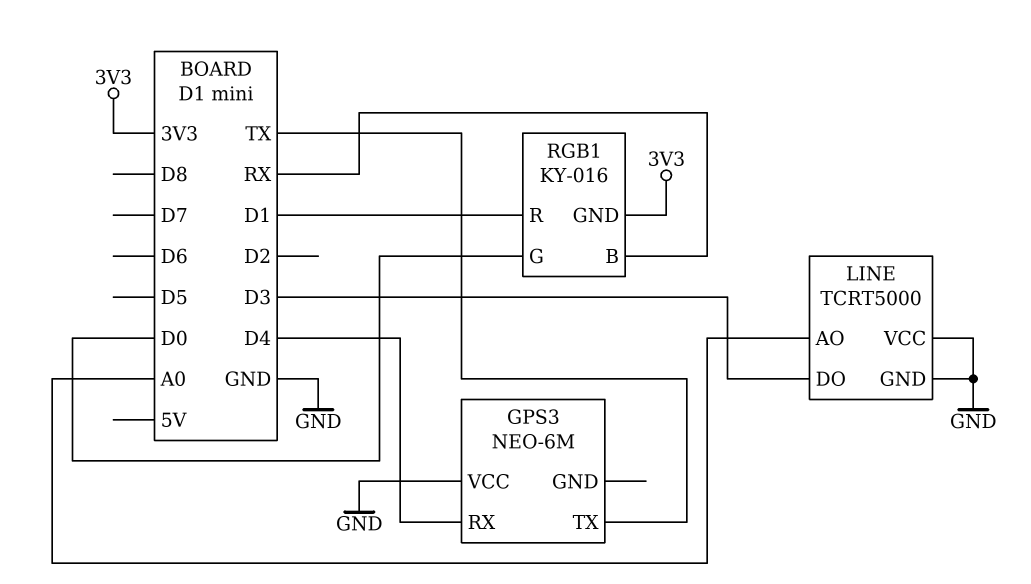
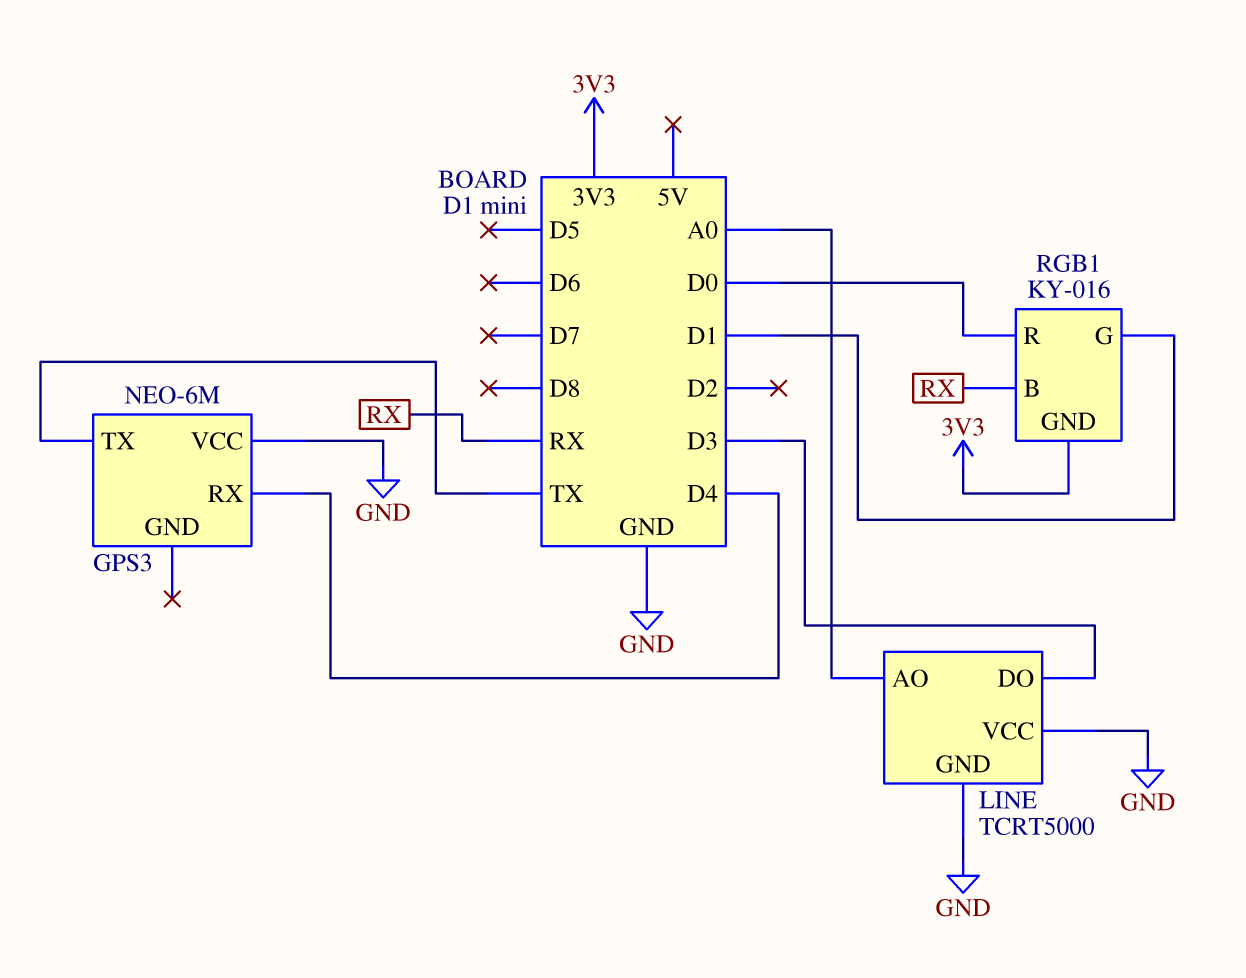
RGB1 pin G: D0 -> D1
RGB1 pin R: D1 -> D0

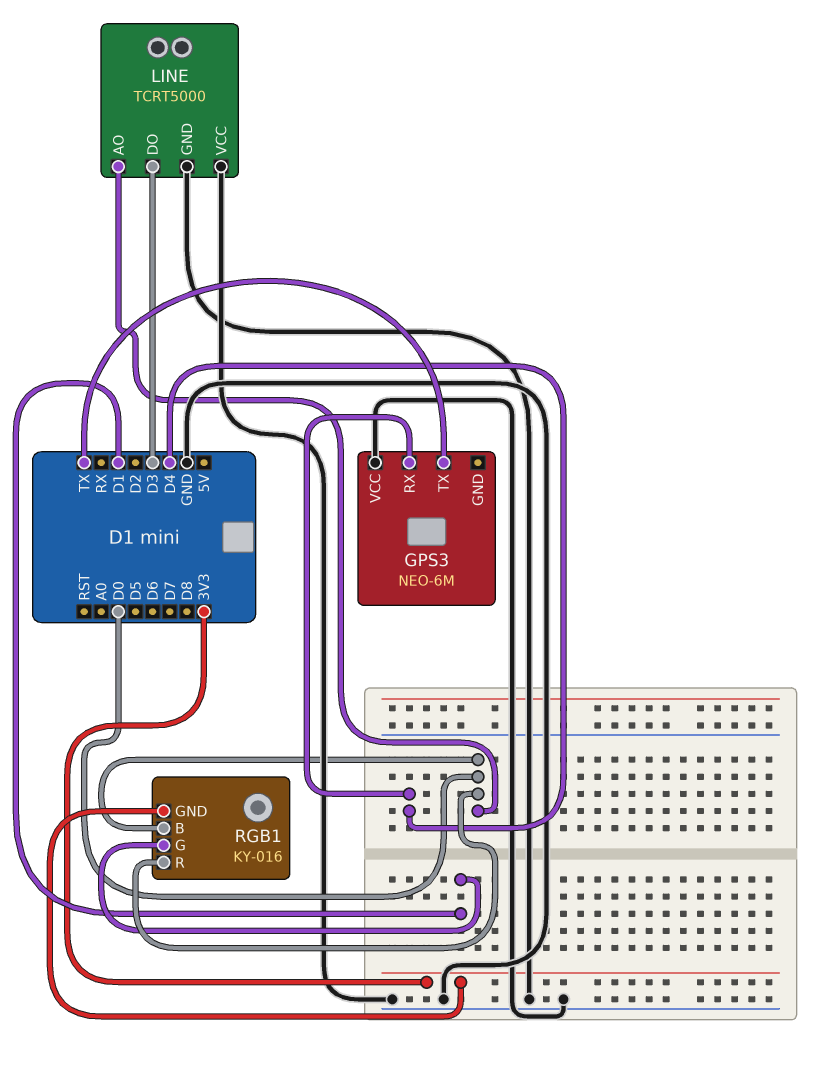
LINE pin AO: A0 -> D0
RGB1 pin B: RX -> D0

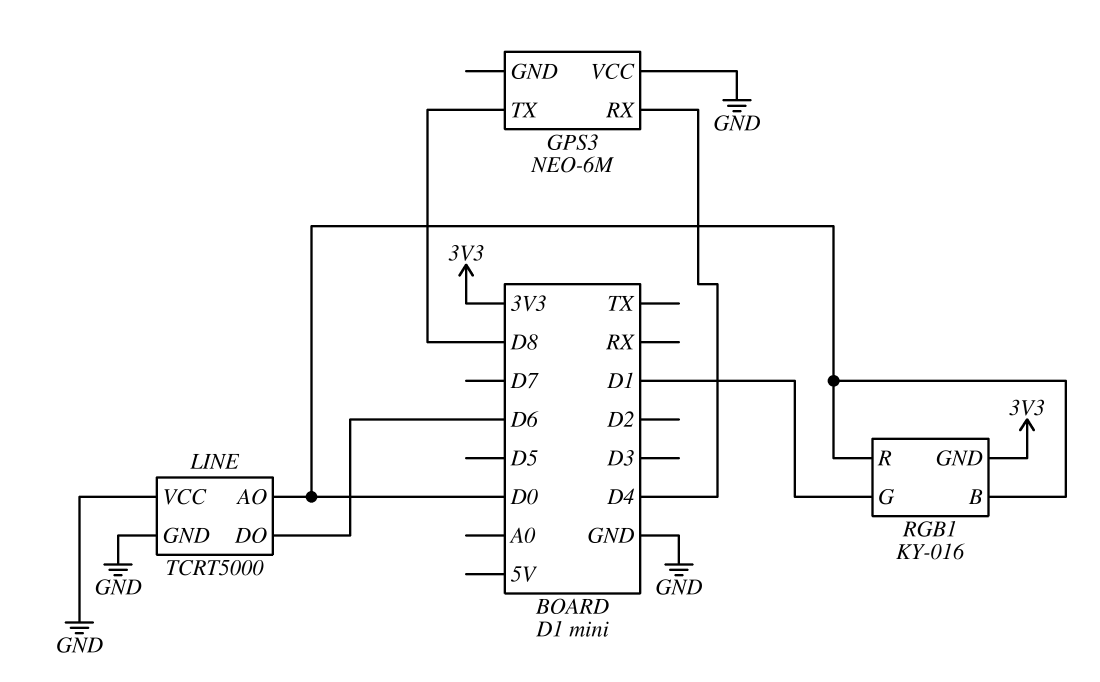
GPS3 pin TX: TX -> D8
LINE pin DO: D3 -> D6

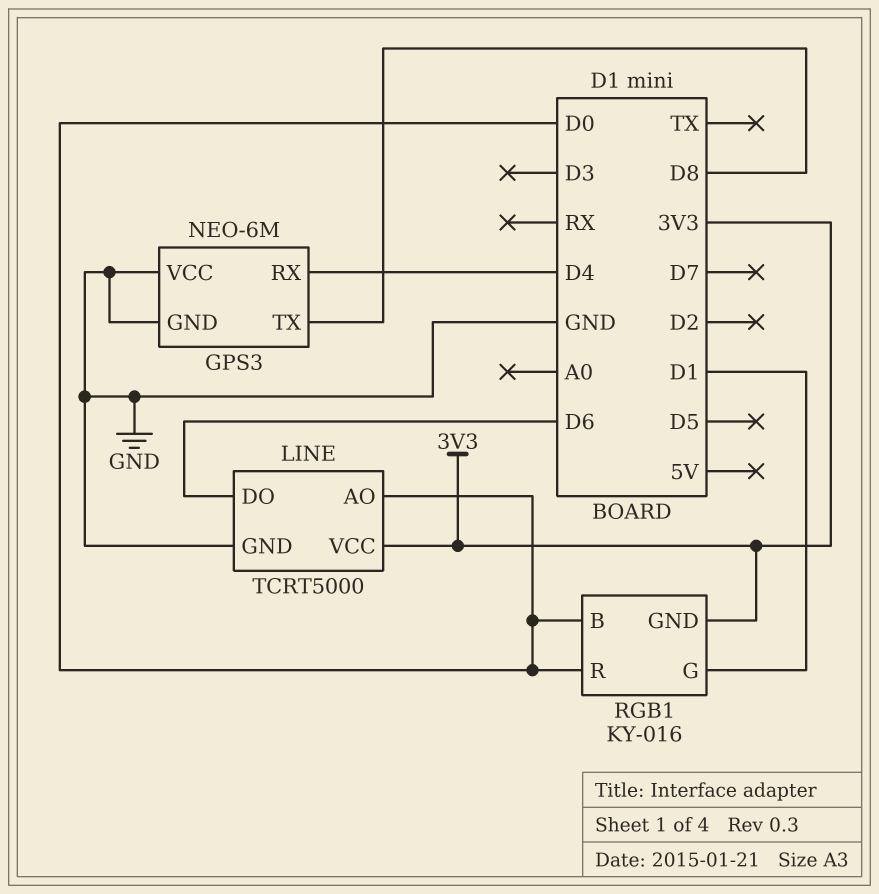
GPS3 pin GND: none -> GND
LINE pin VCC: GND -> 3V3

